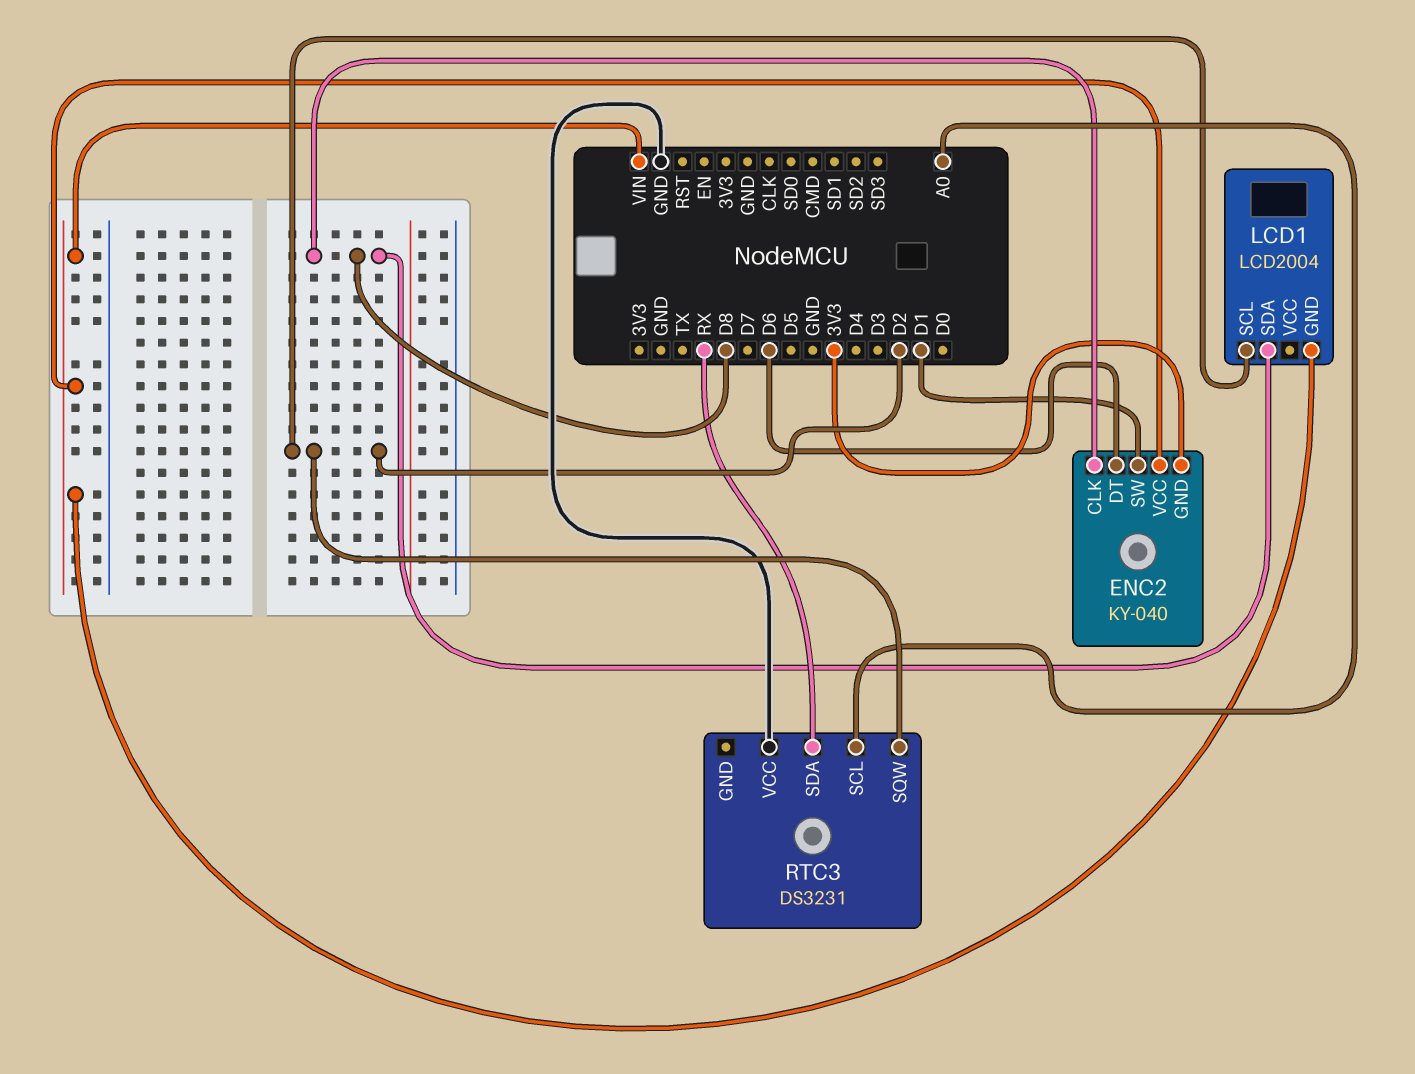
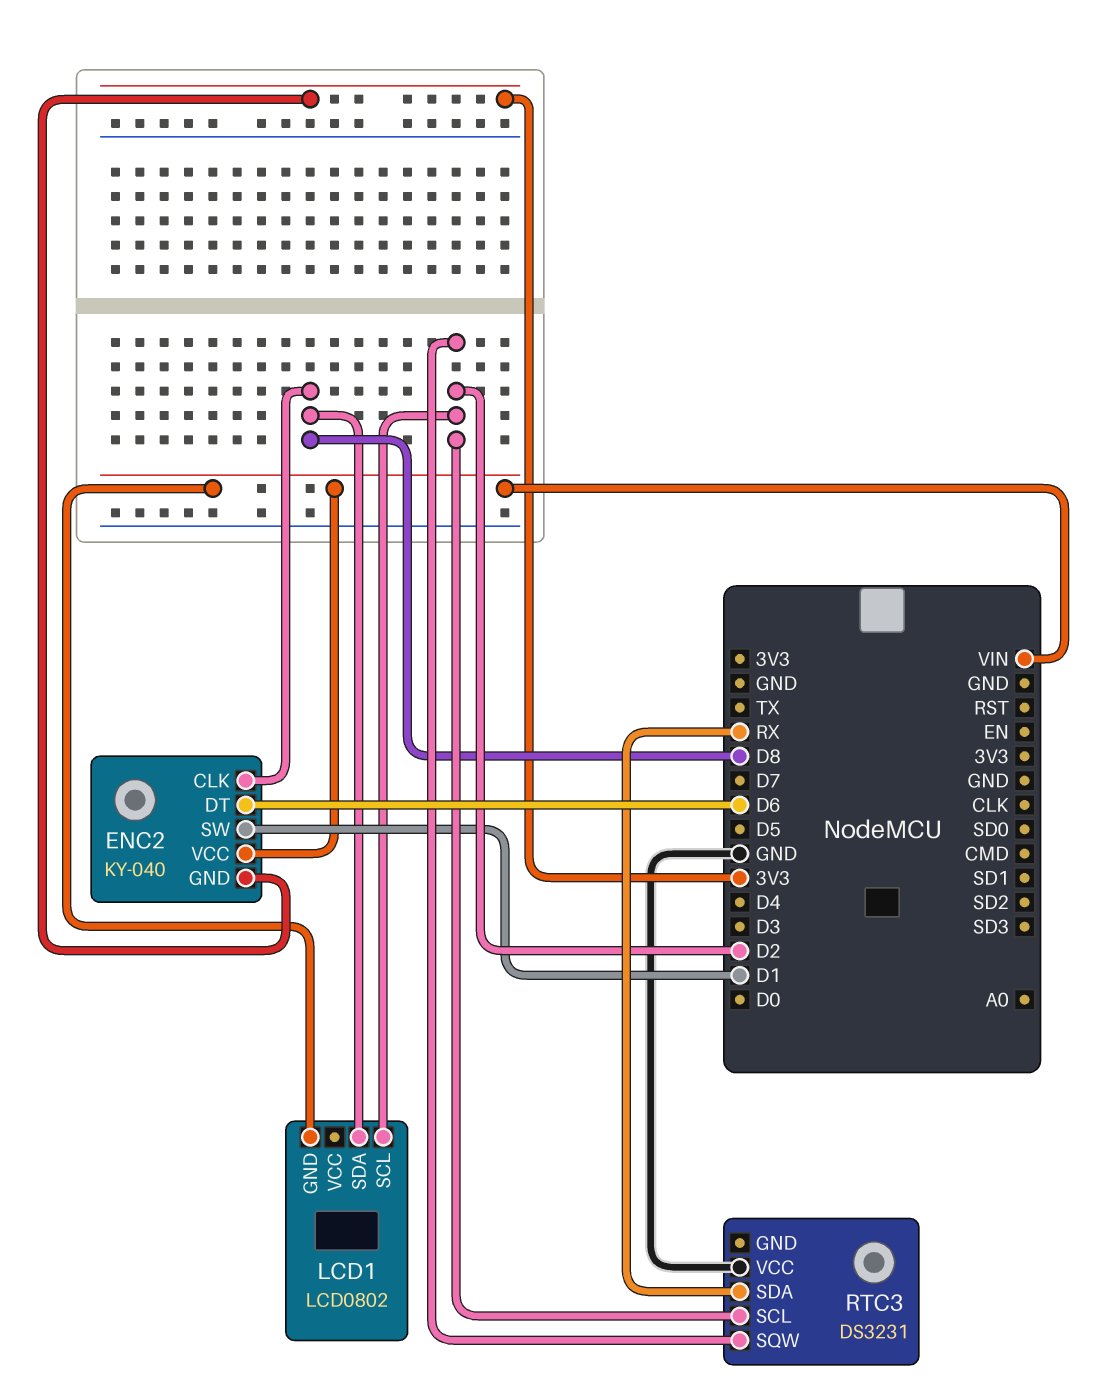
LCD1: LCD2004 -> LCD0802
RTC3 pin SCL: A0 -> D2

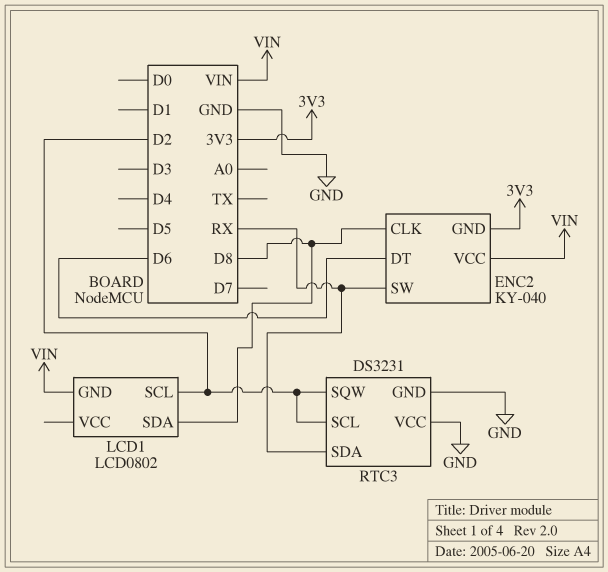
ENC2 pin SW: D1 -> RX
RTC3 pin GND: none -> GND

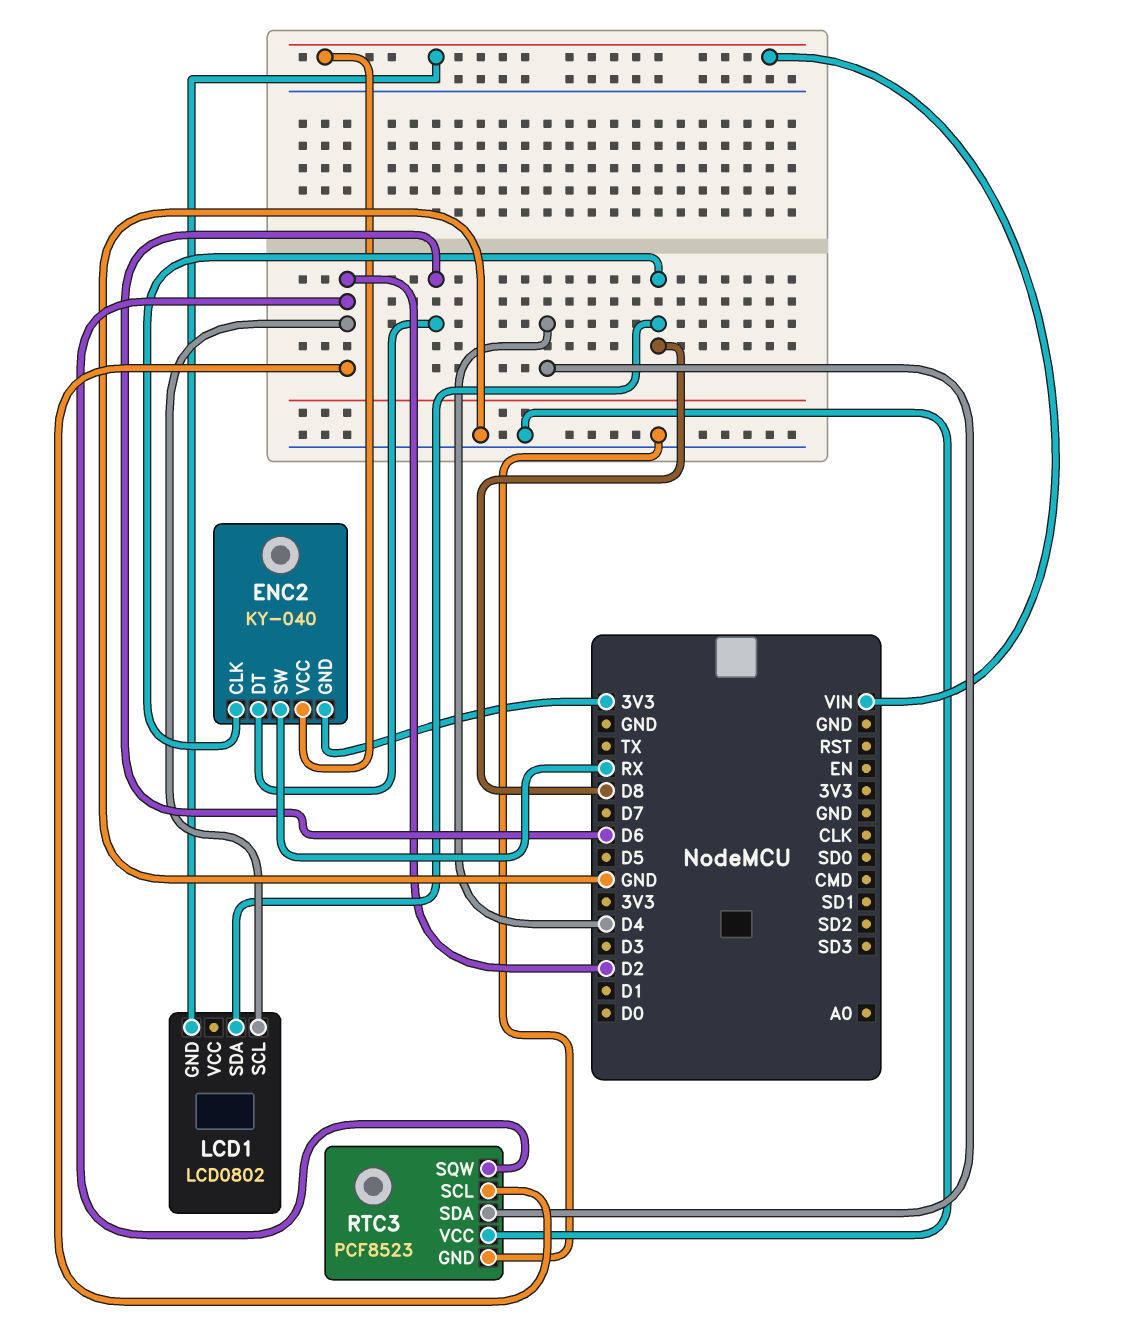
RTC3: DS3231 -> PCF8523
RTC3 pin SDA: RX -> D4

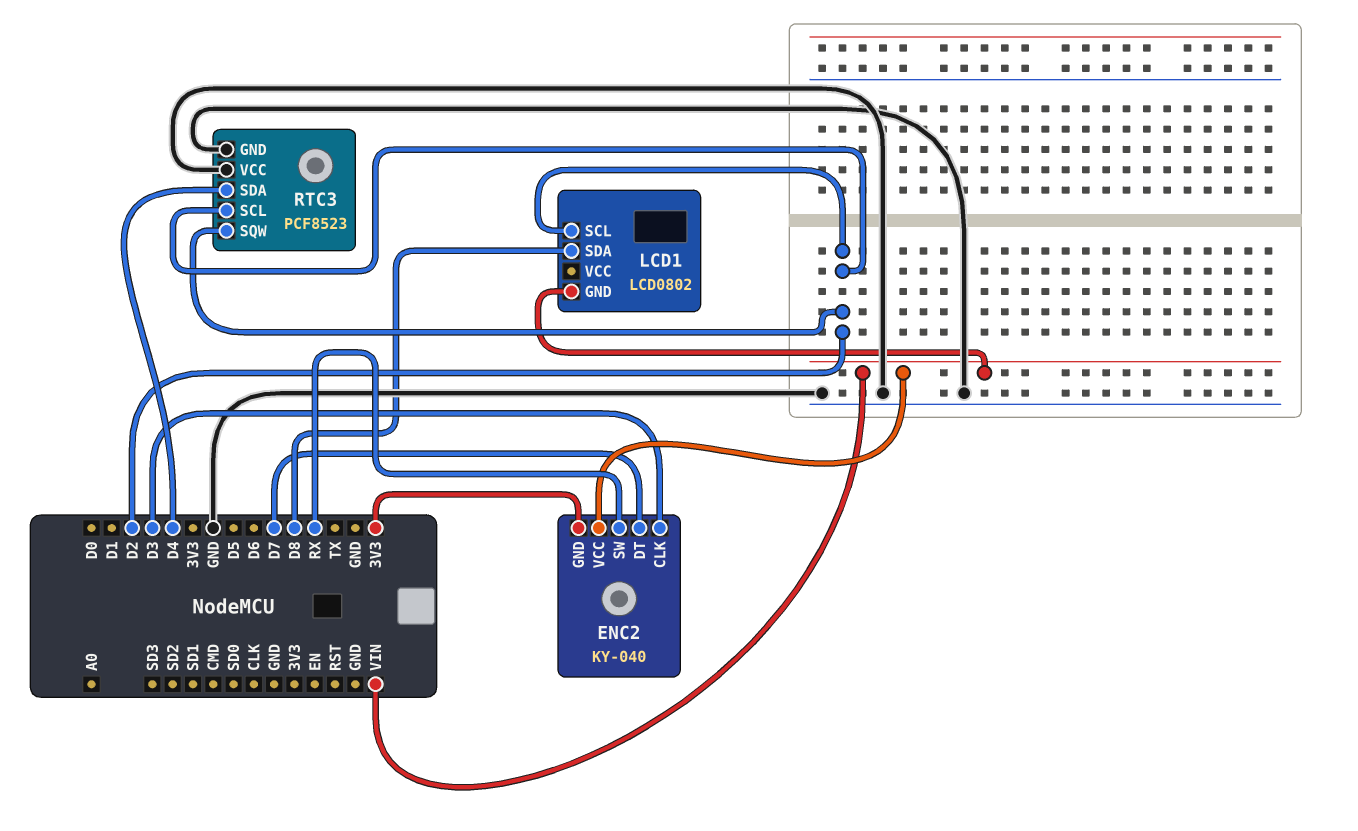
ENC2 pin CLK: D8 -> D3
ENC2 pin DT: D6 -> D7

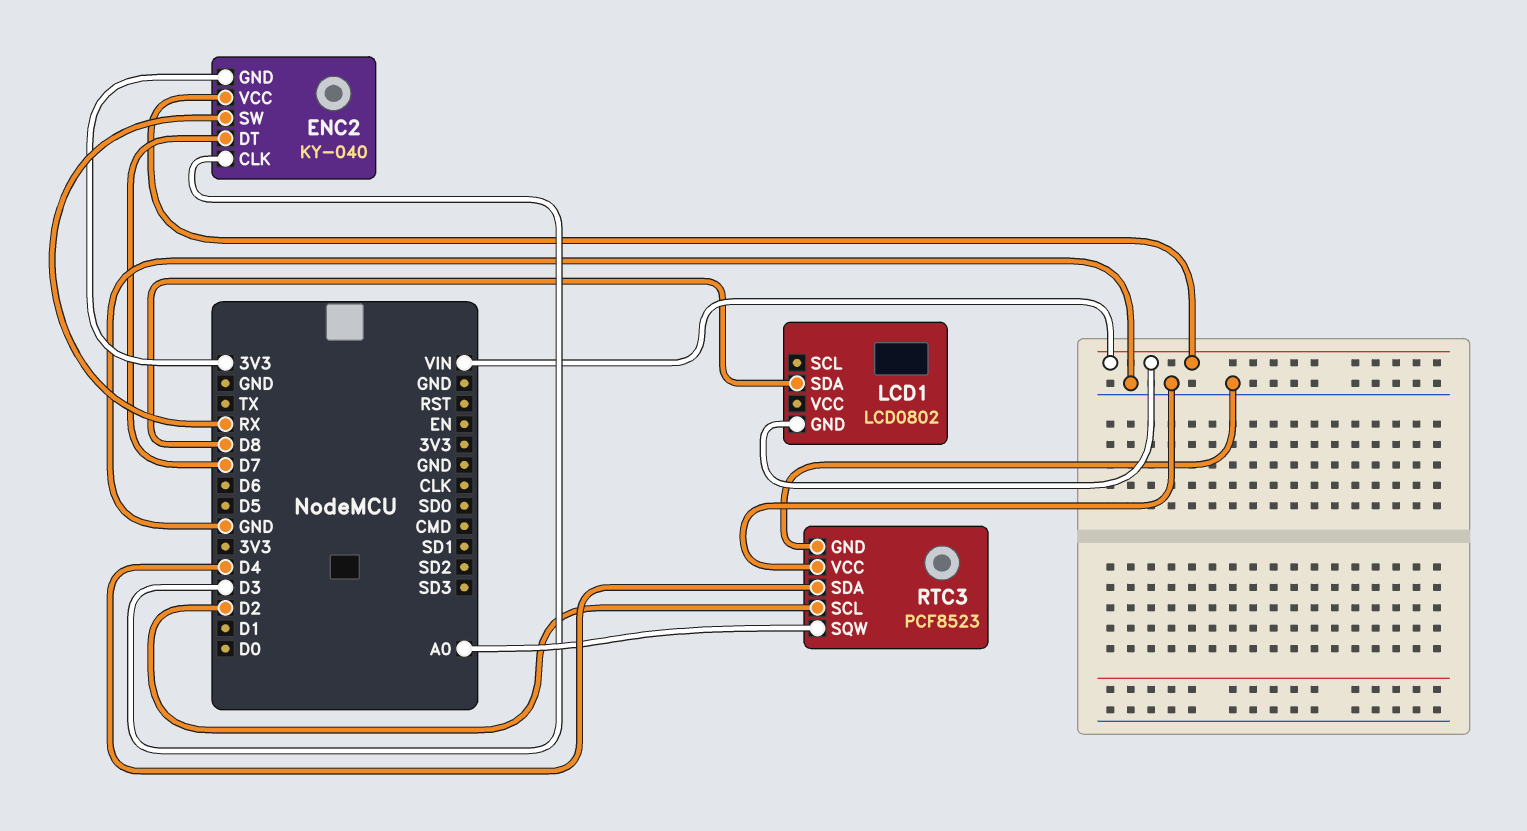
LCD1 pin SCL: D2 -> none
RTC3 pin SQW: D2 -> A0

